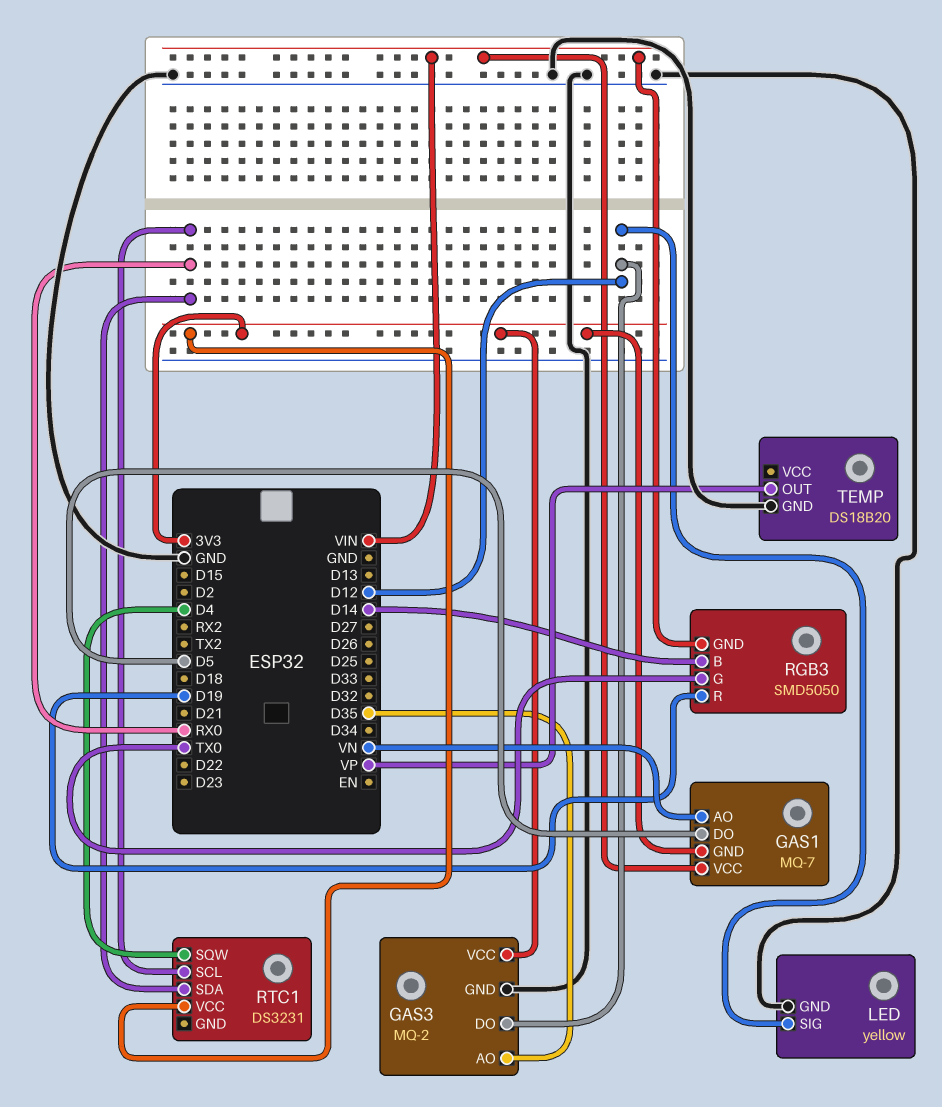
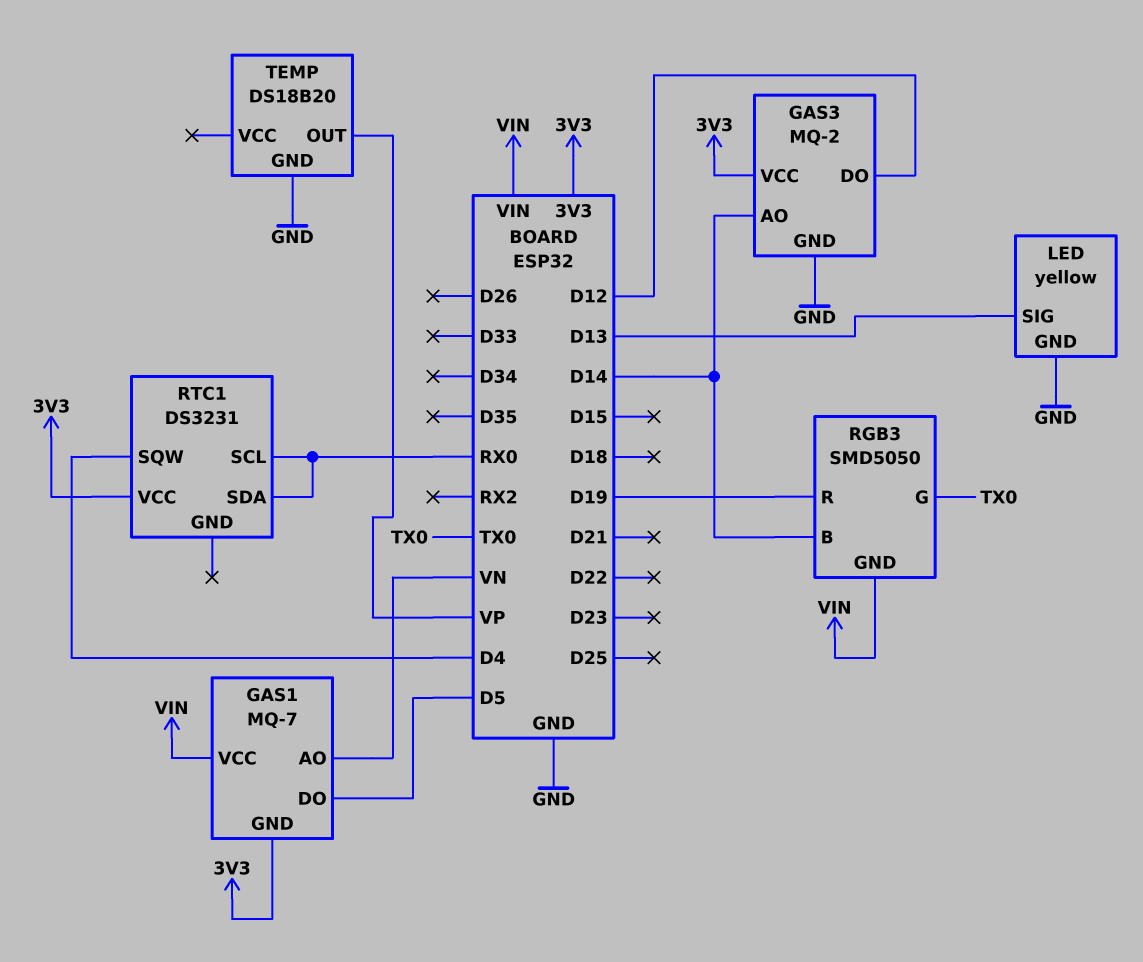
GAS3 pin AO: D35 -> D14
LED pin SIG: D12 -> D13

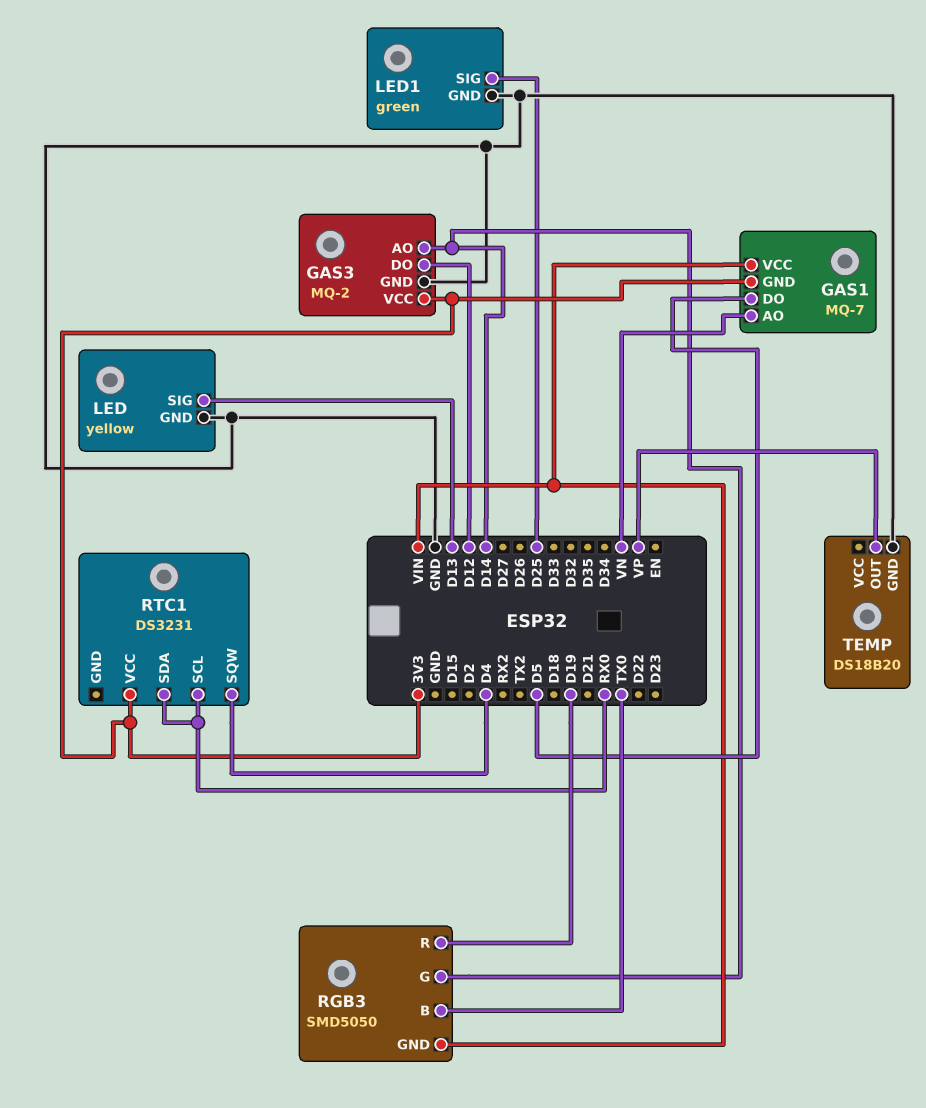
LED1: none -> green
LED1 pin GND: none -> GND
LED1 pin SIG: none -> D25
RGB3 pin B: D14 -> TX0
RGB3 pin G: TX0 -> D14

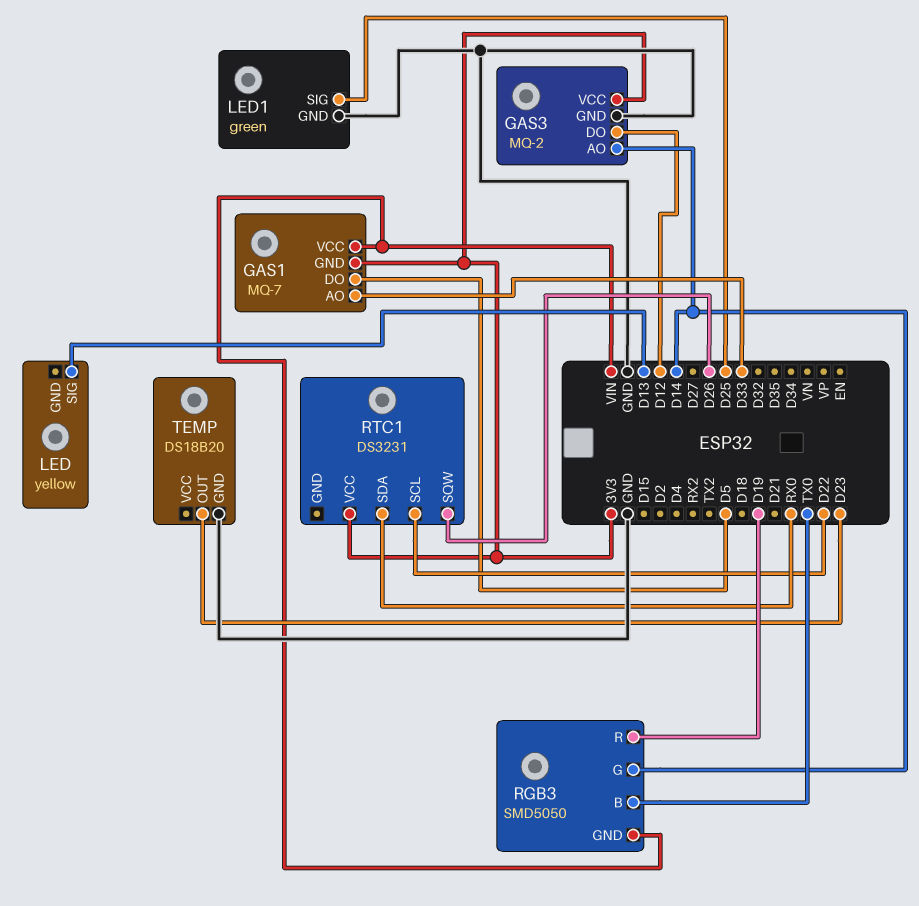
GAS1 pin AO: VN -> D33
LED pin GND: GND -> none
RTC1 pin SCL: RX0 -> D22
RTC1 pin SQW: D4 -> D26
TEMP pin OUT: VP -> D23

